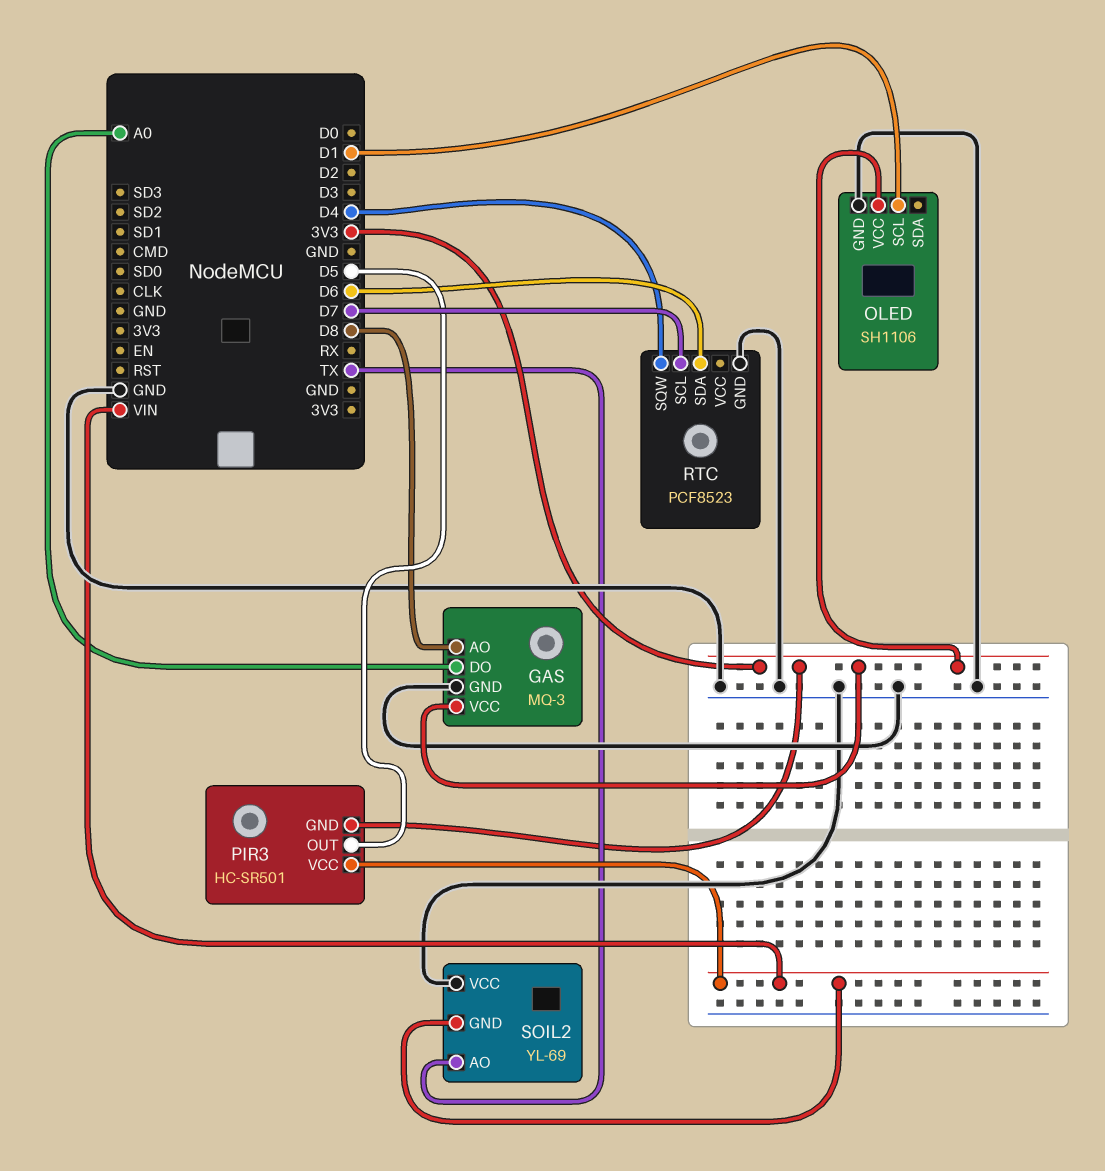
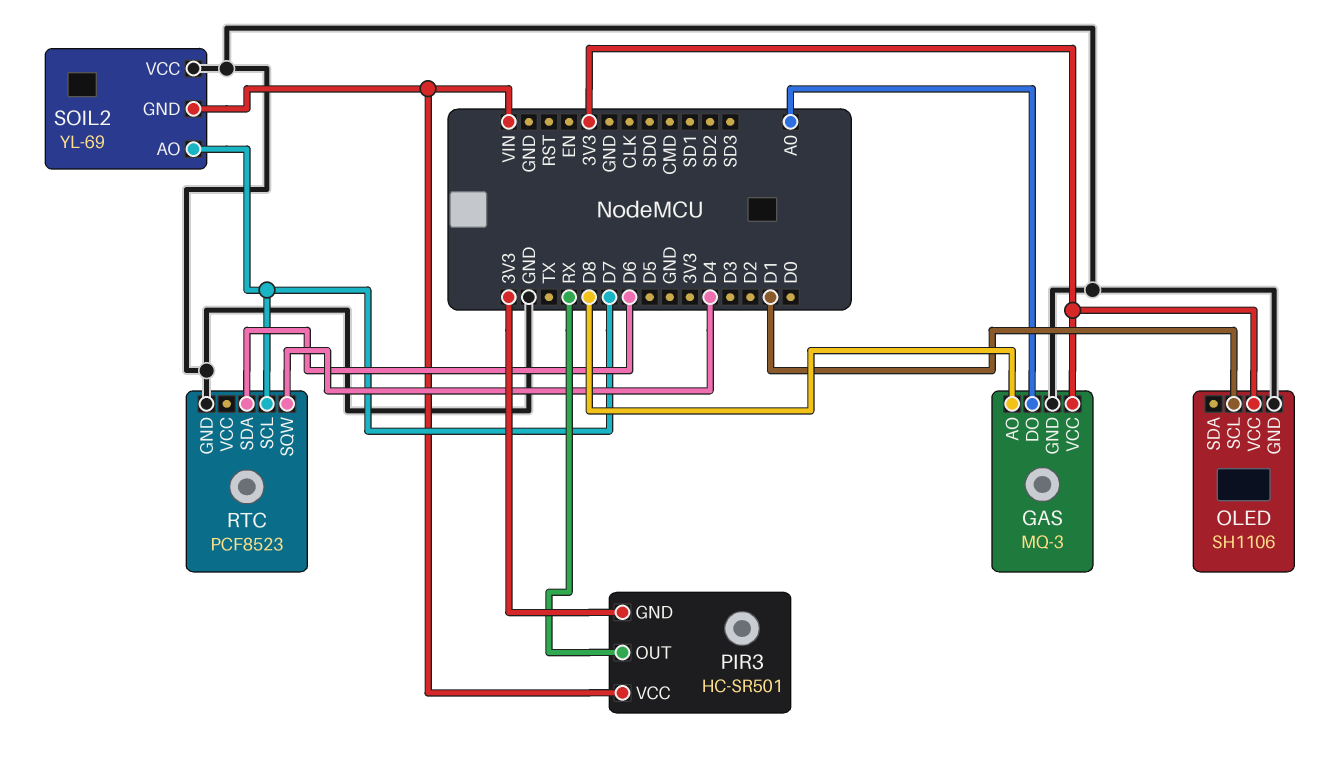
PIR3 pin OUT: D5 -> RX
SOIL2 pin AO: TX -> D7

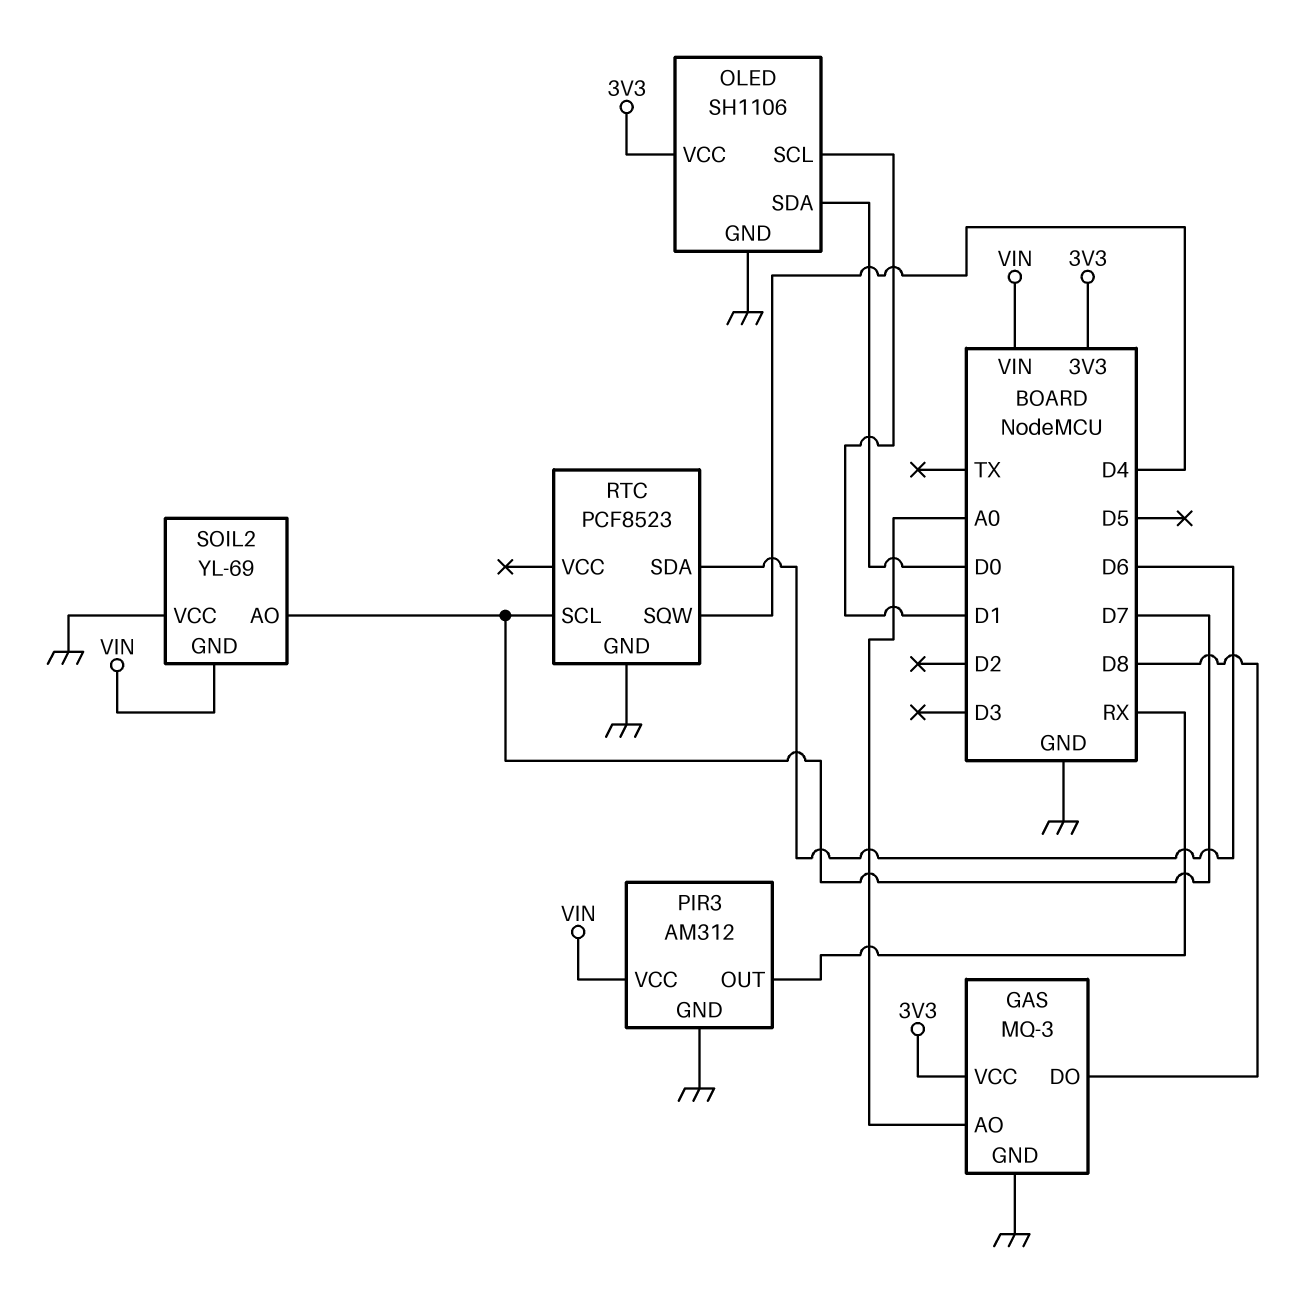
GAS pin AO: D8 -> A0
GAS pin DO: A0 -> D8
OLED pin SDA: none -> D0
PIR3: HC-SR501 -> AM312
PIR3 pin GND: 3V3 -> GND

